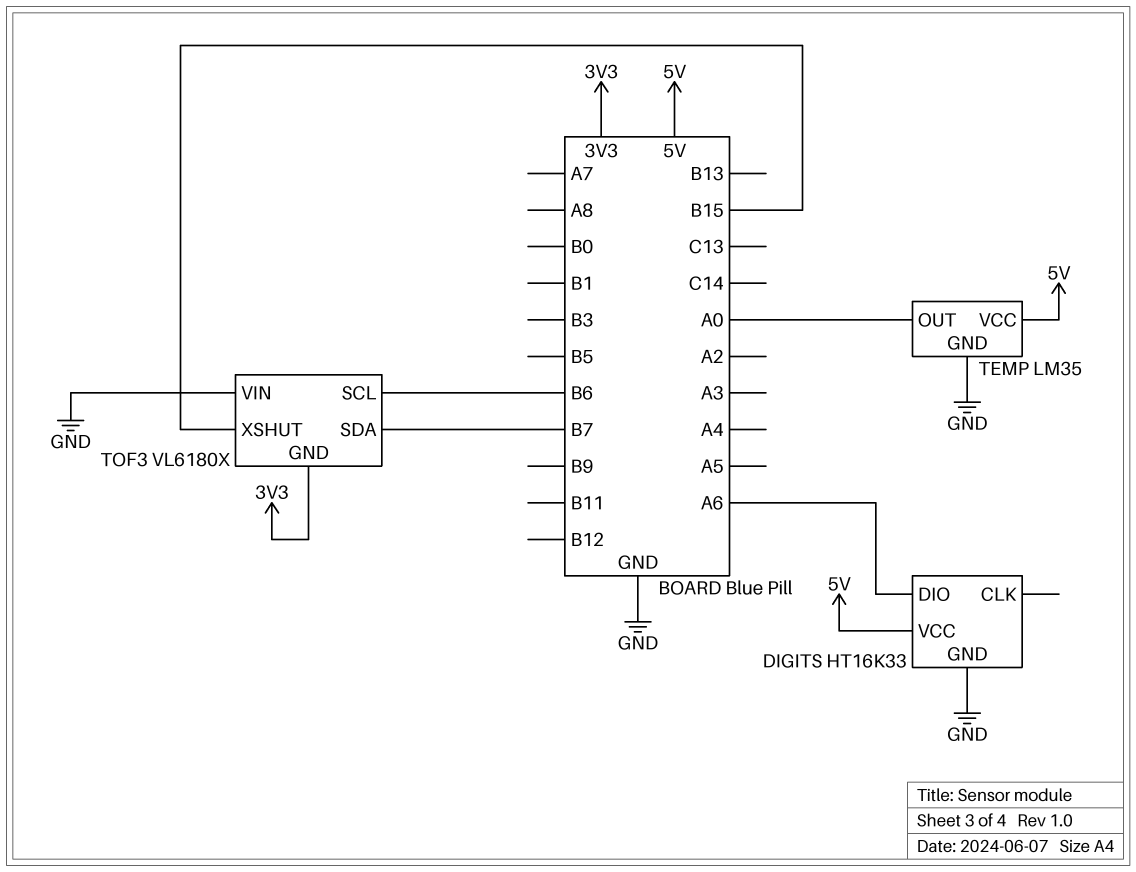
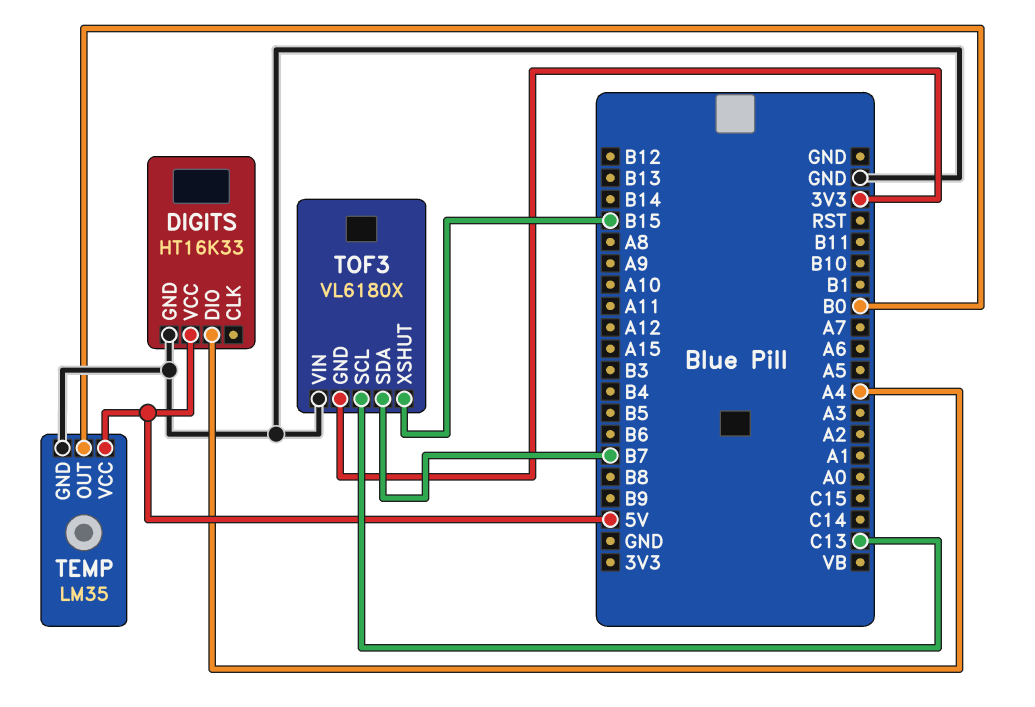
DIGITS pin DIO: A6 -> A4
TEMP pin OUT: A0 -> B0
TOF3 pin SCL: B6 -> C13

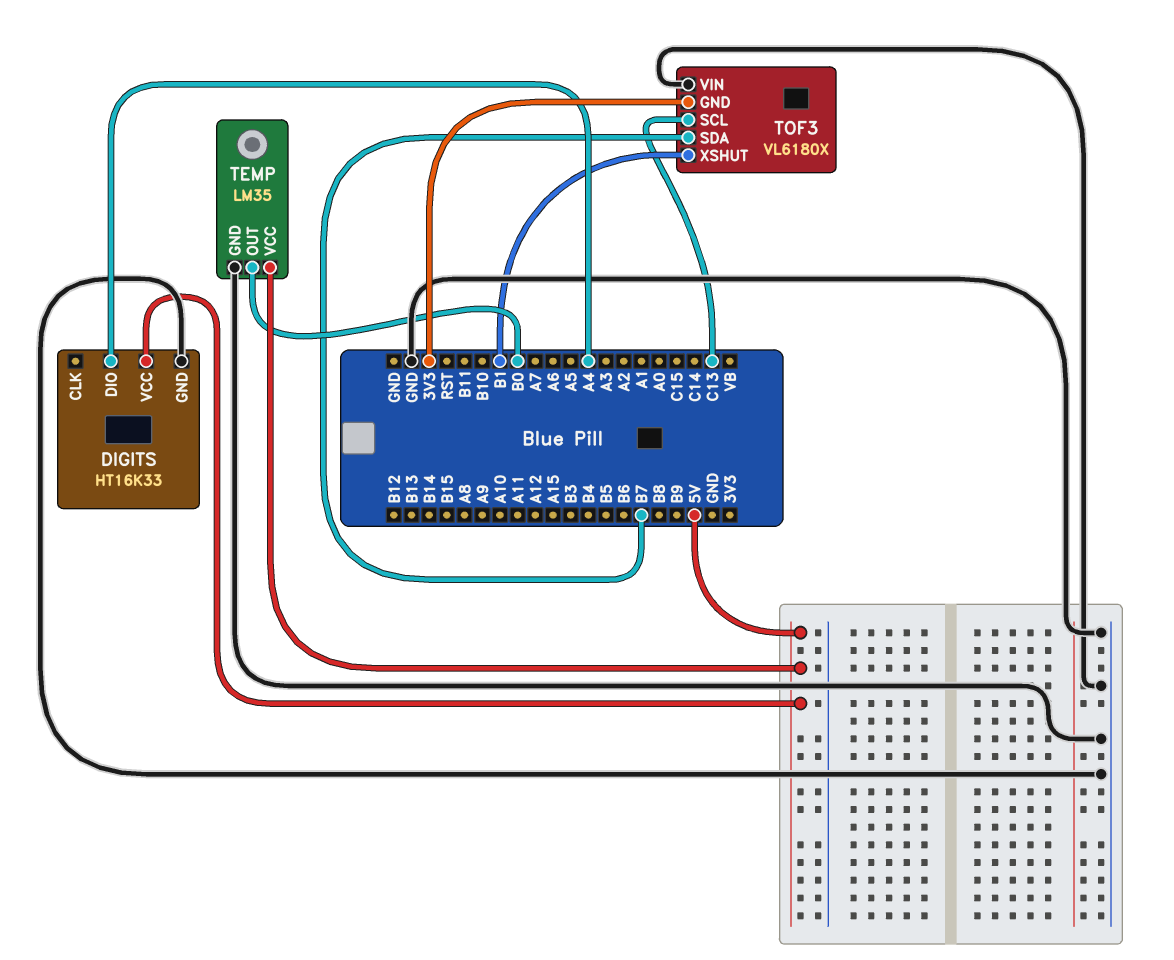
TOF3 pin XSHUT: B15 -> B1

